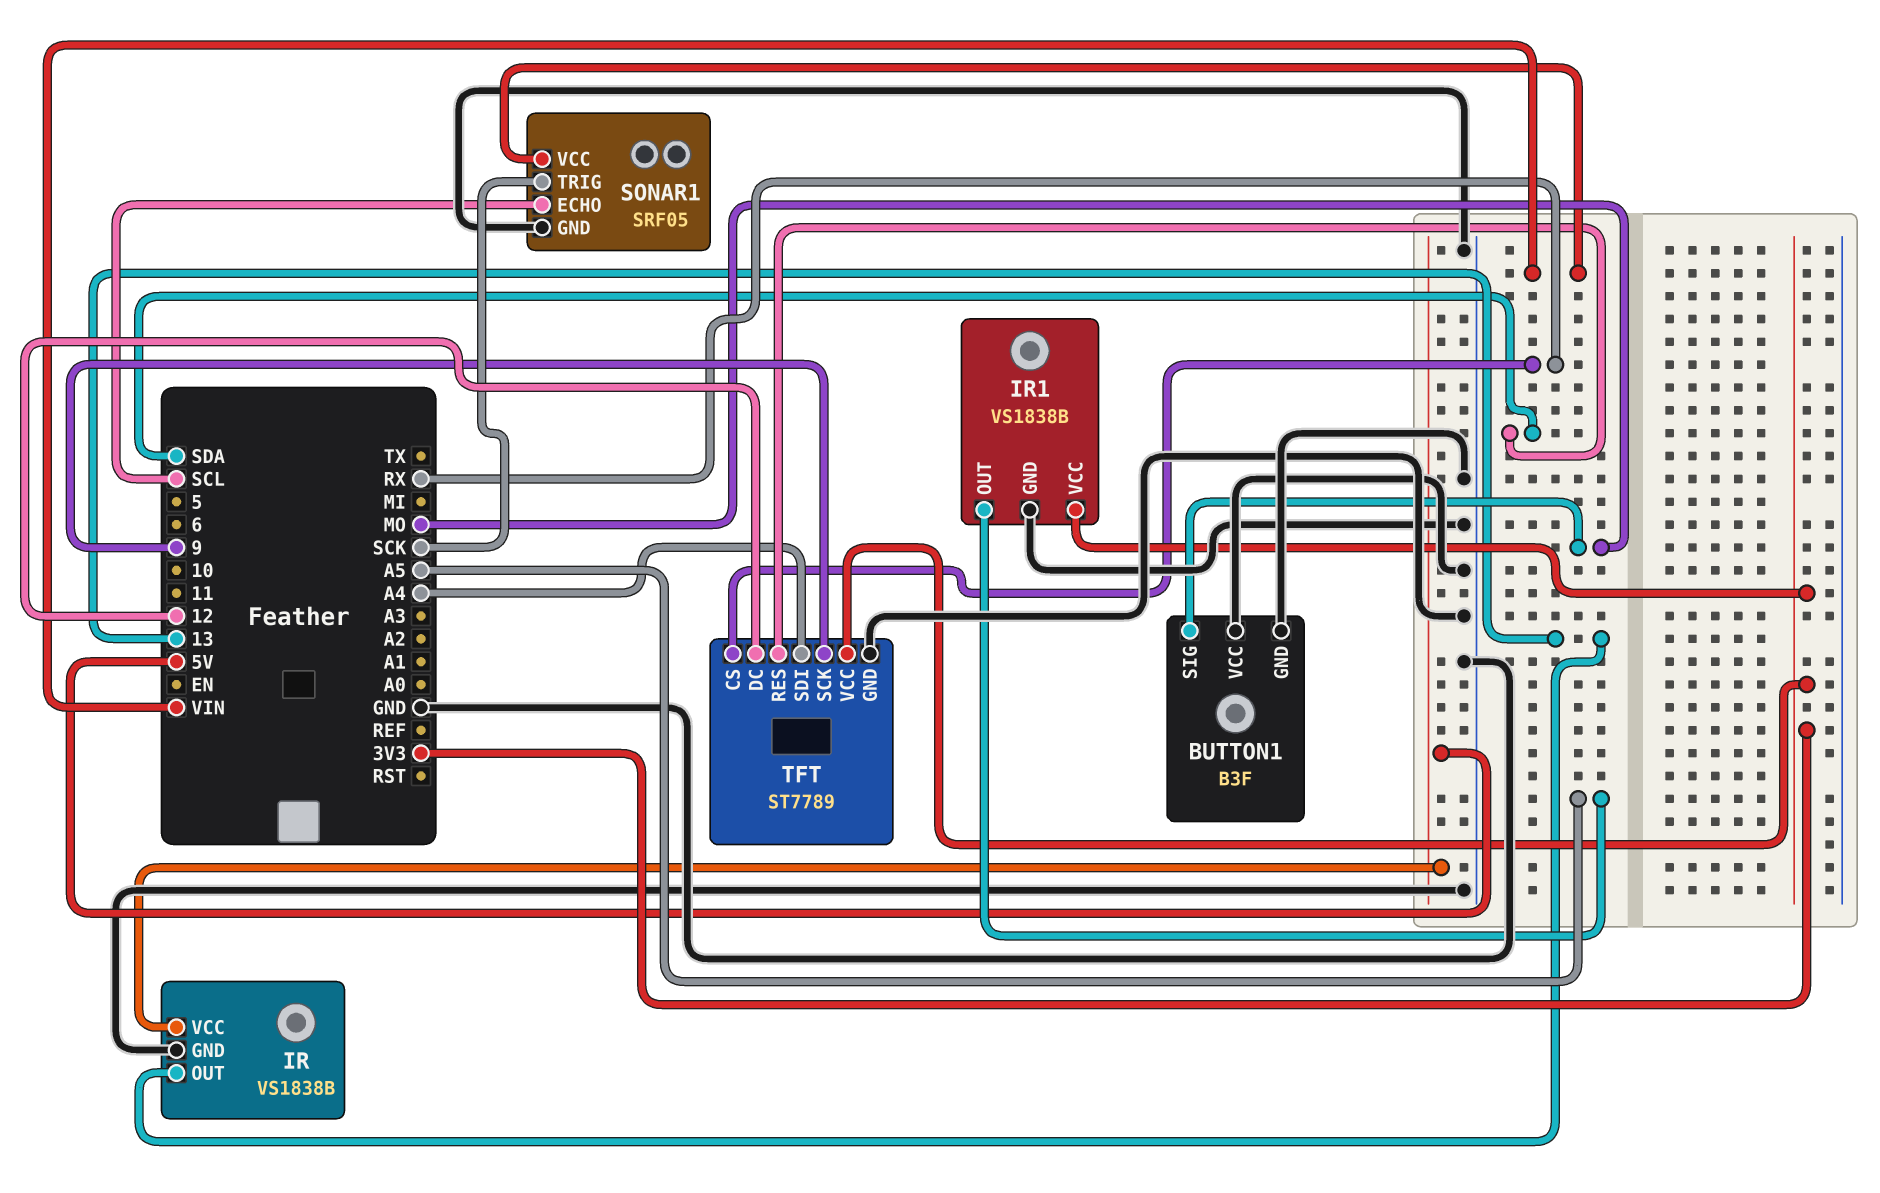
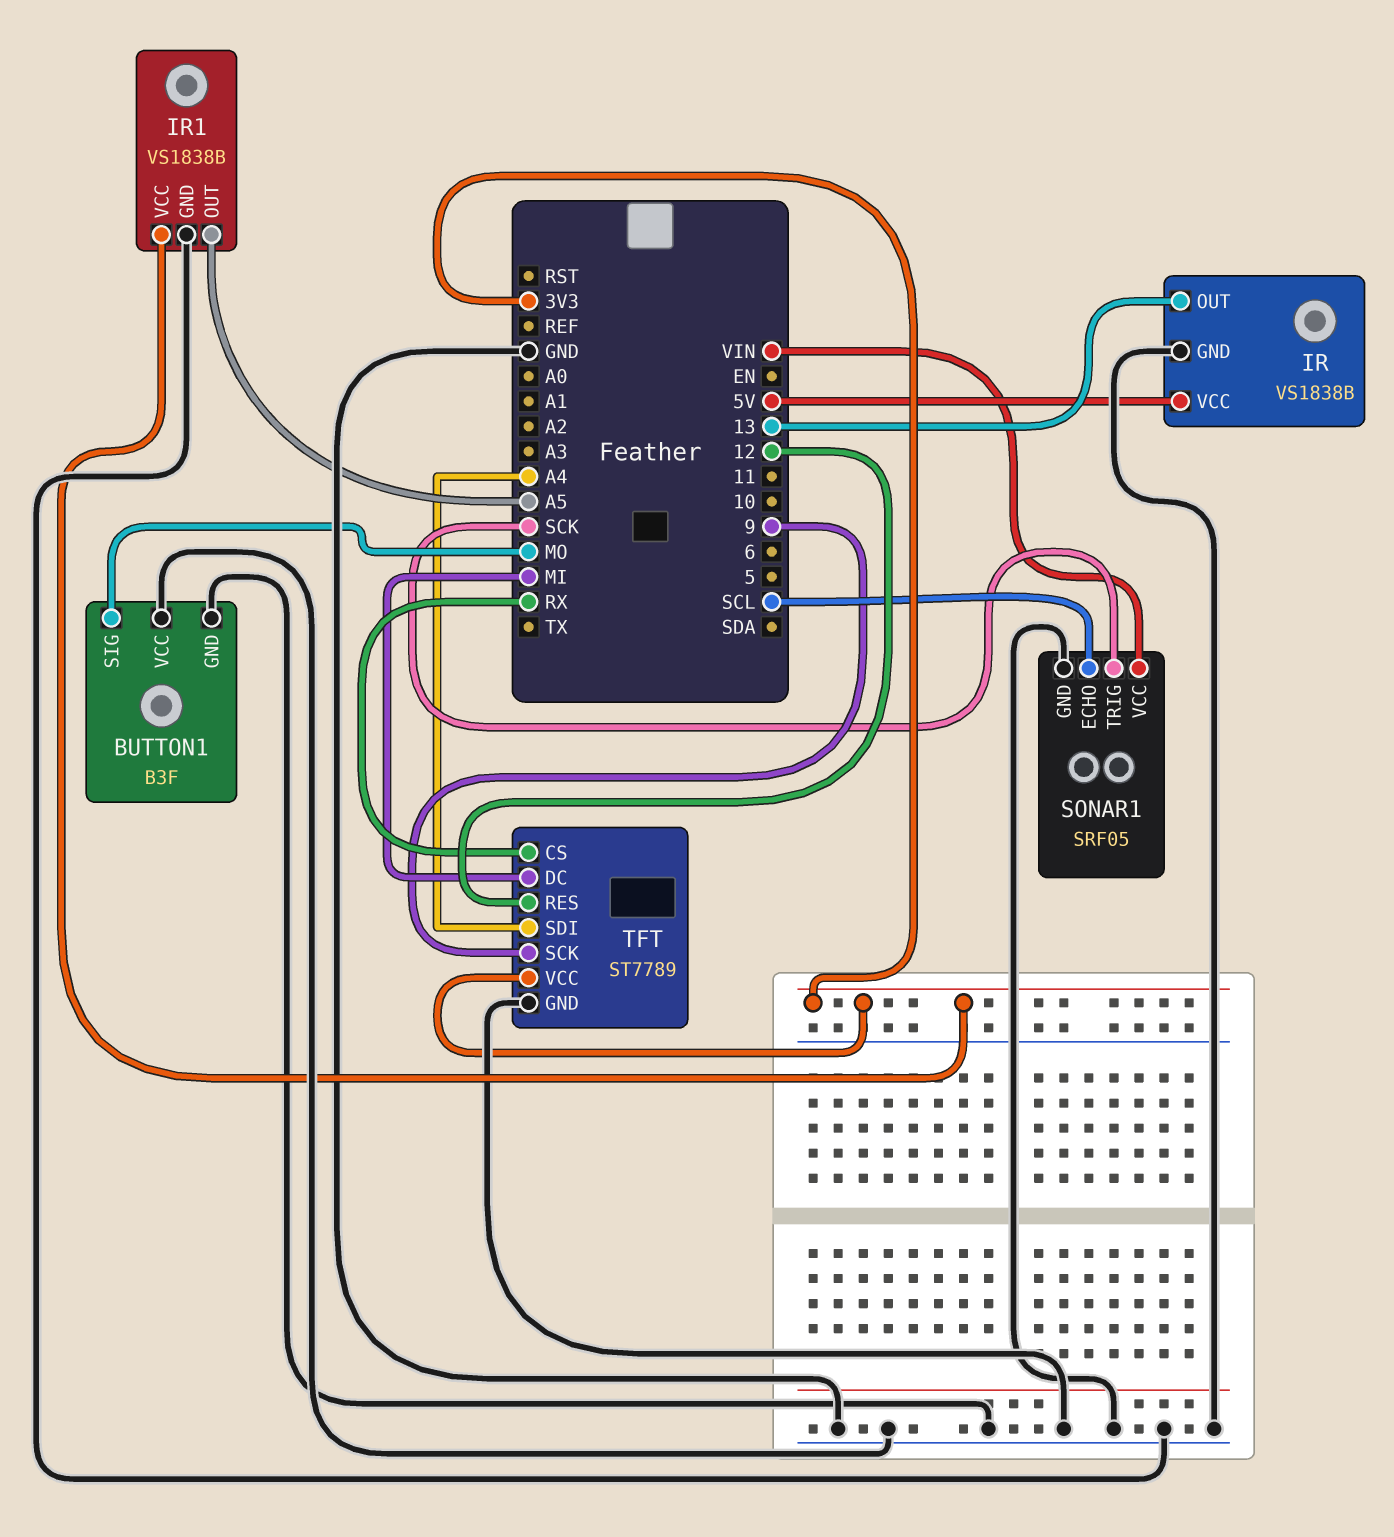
TFT pin DC: 12 -> MI
TFT pin RES: SDA -> 12

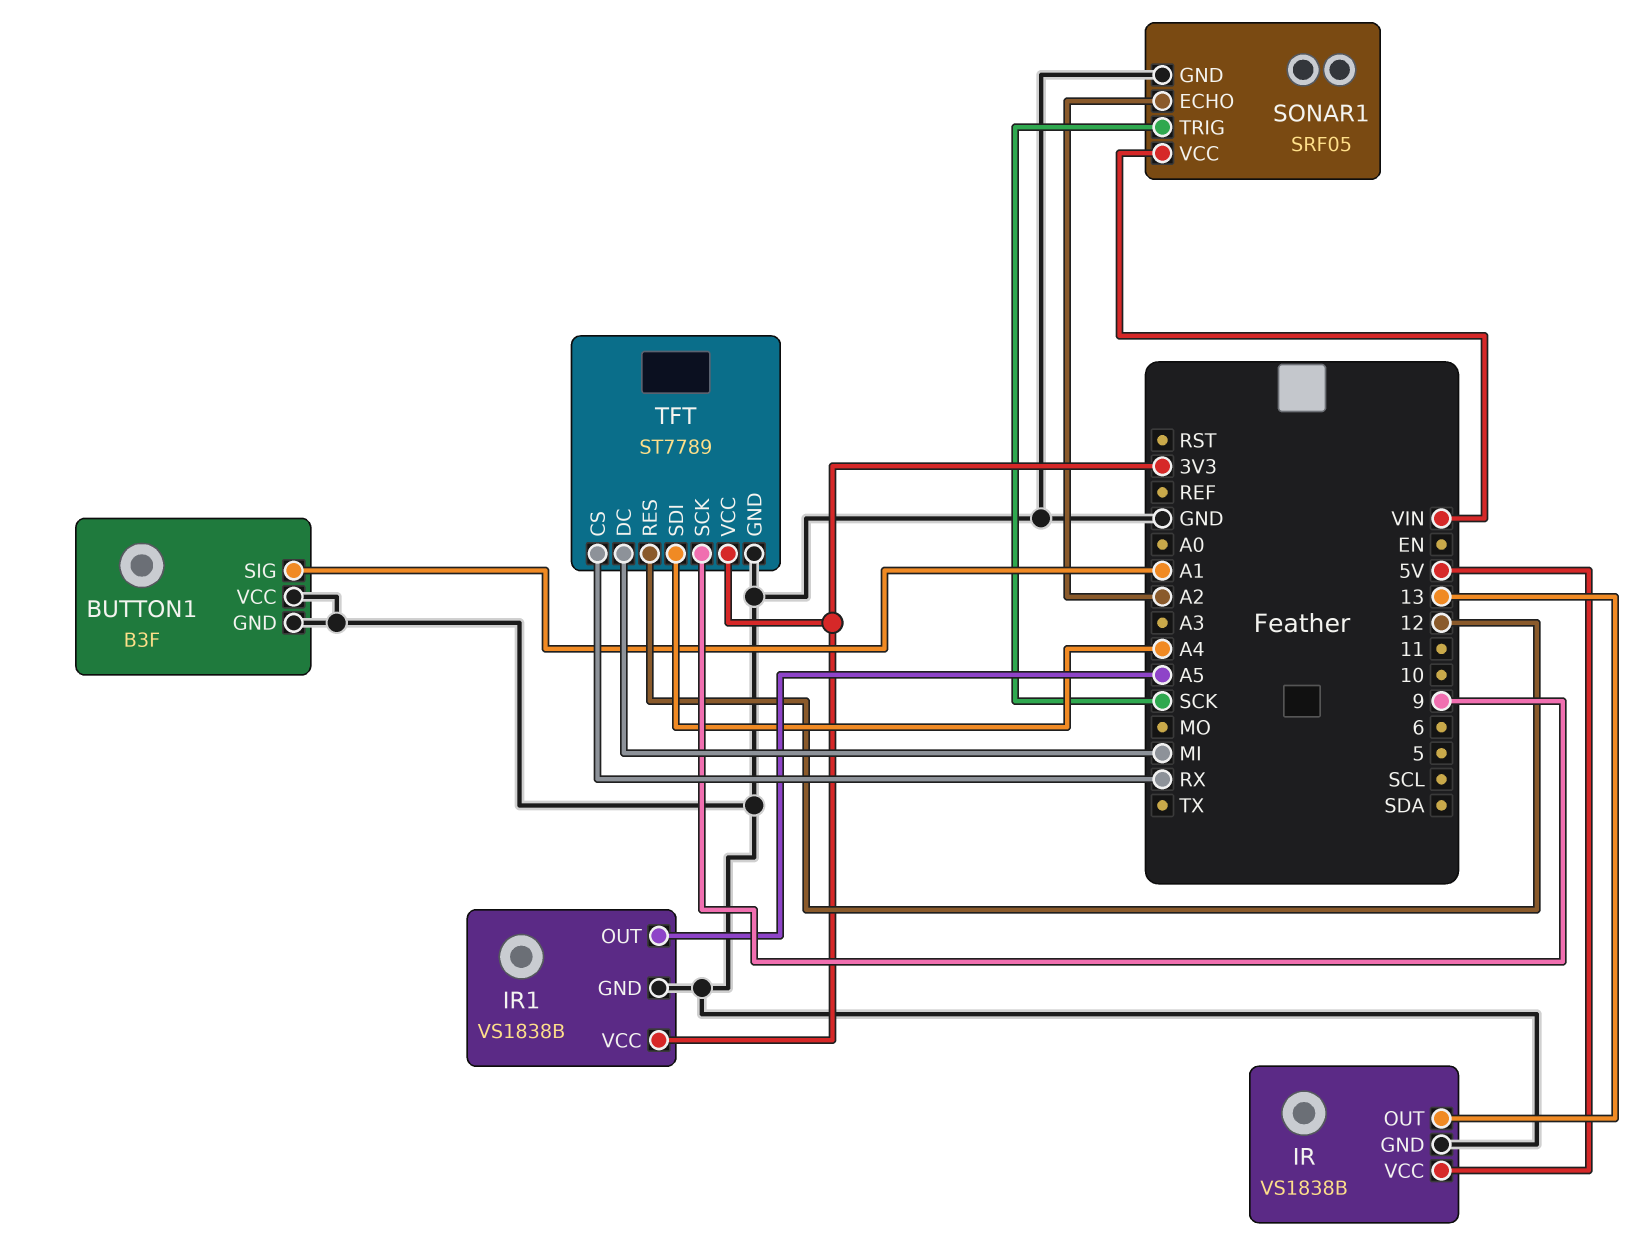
BUTTON1 pin SIG: MO -> A1
SONAR1 pin ECHO: SCL -> A2

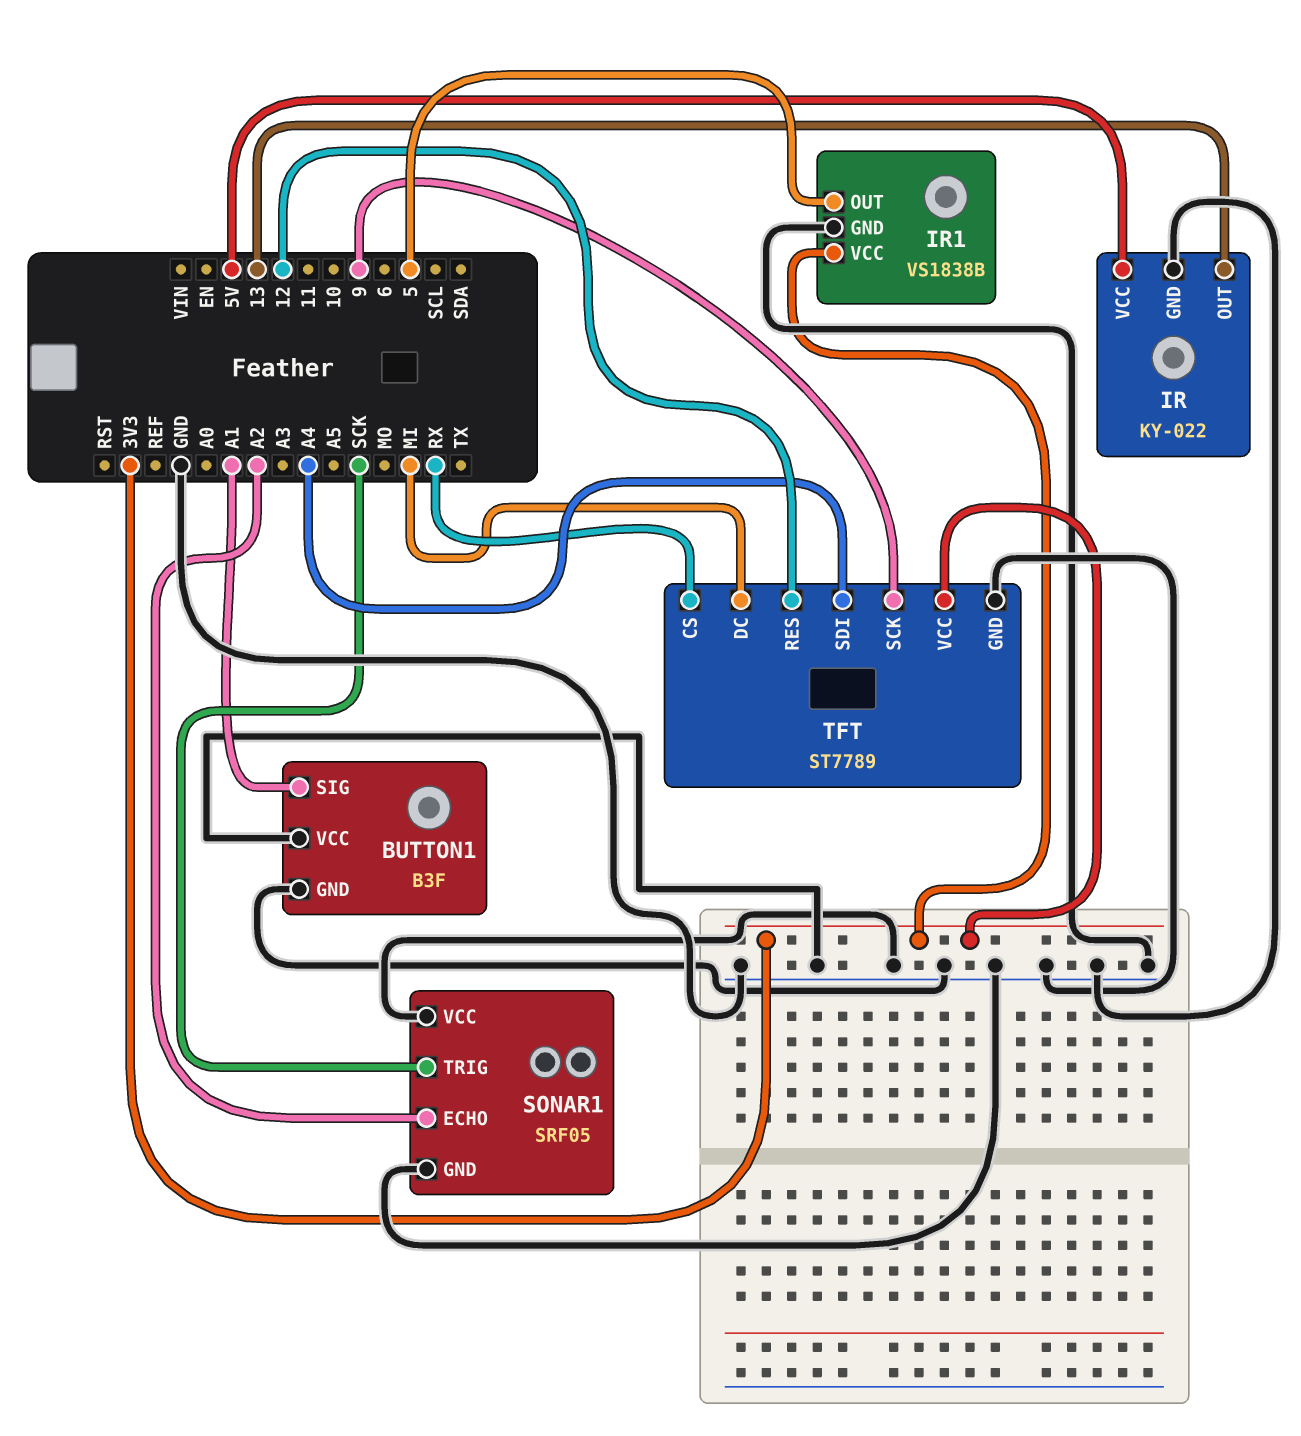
IR: VS1838B -> KY-022
IR1 pin OUT: A5 -> 5
SONAR1 pin VCC: VIN -> GND

